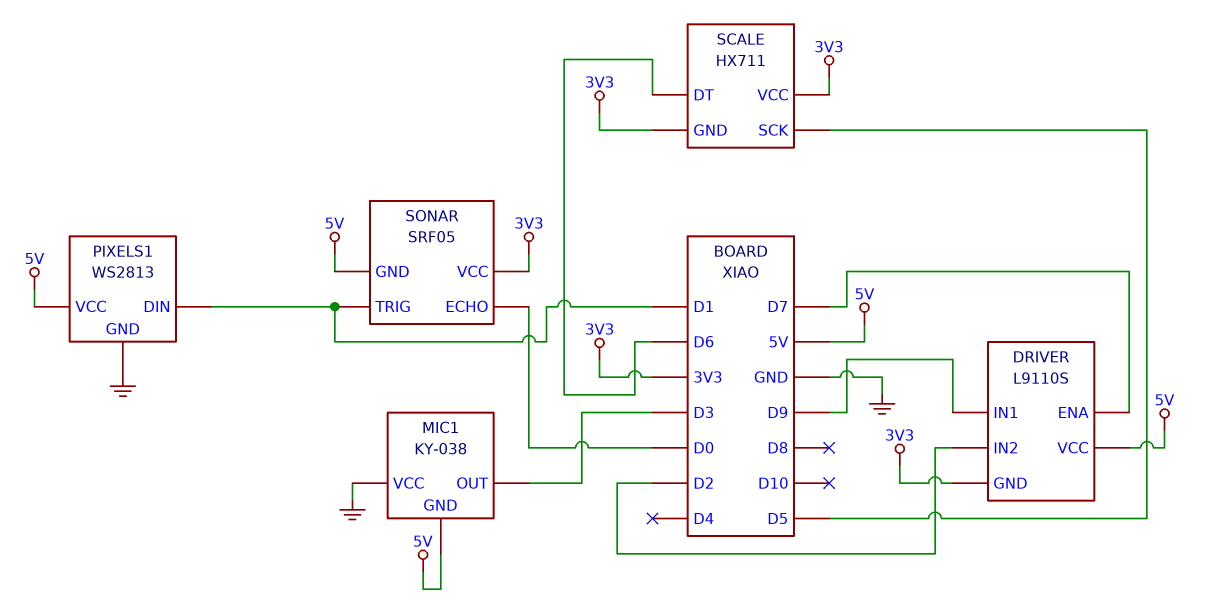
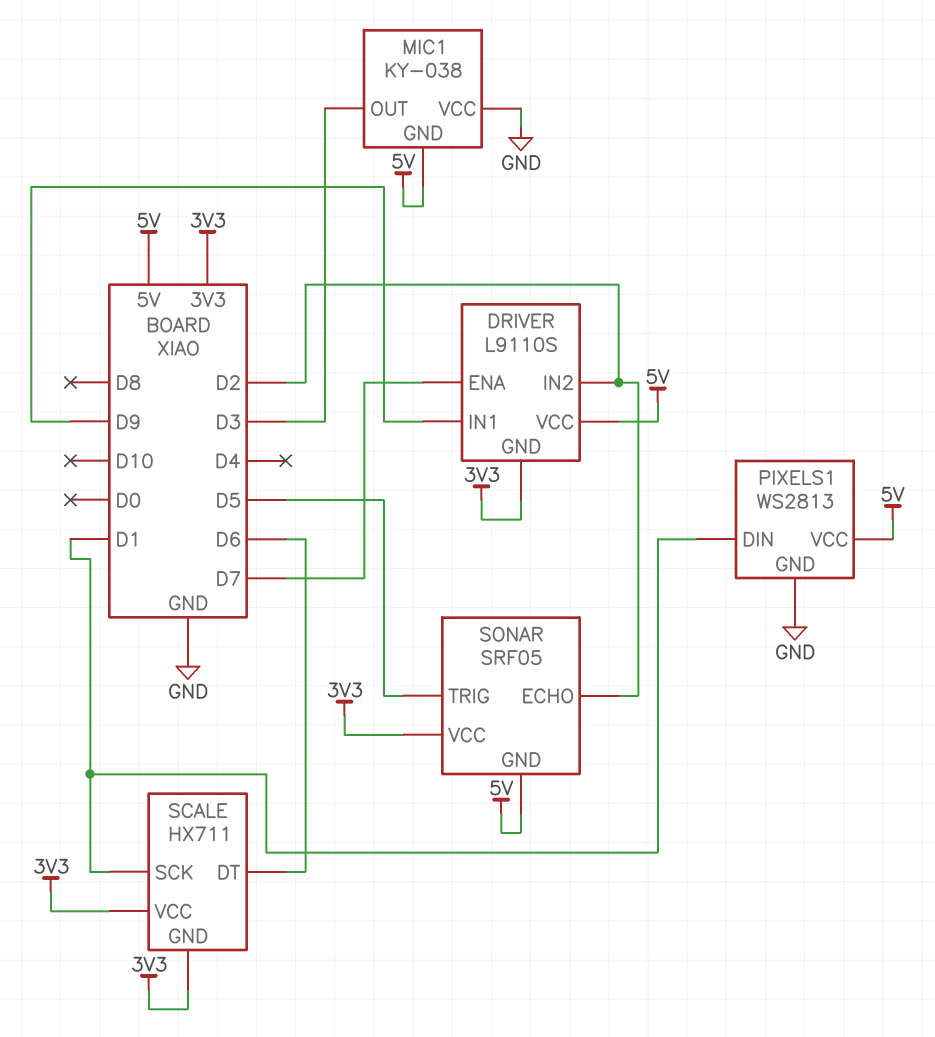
SCALE pin SCK: D5 -> D1
SONAR pin ECHO: D0 -> D2
SONAR pin TRIG: D1 -> D5

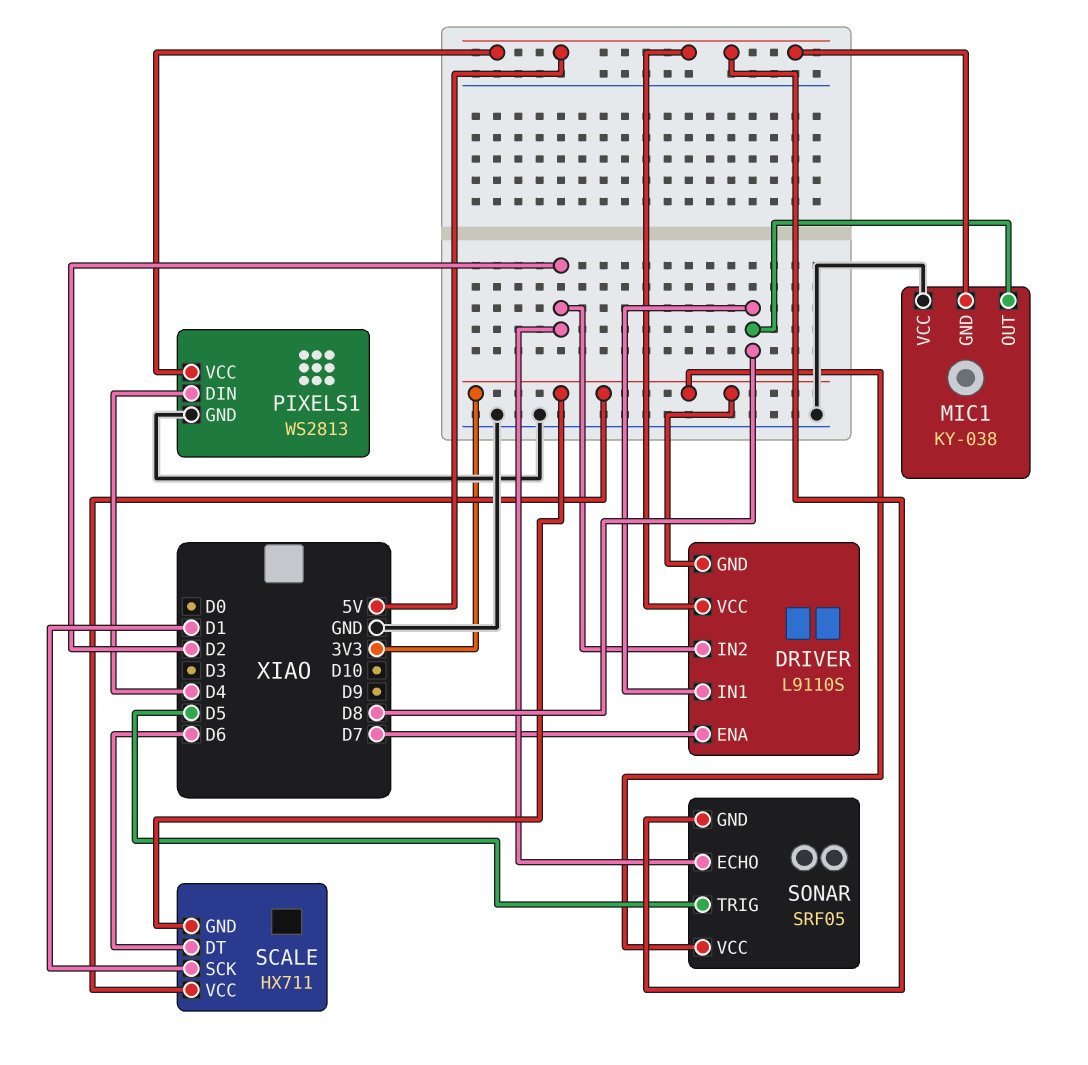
DRIVER pin IN1: D9 -> D8
MIC1 pin OUT: D3 -> D8
PIXELS1 pin DIN: D1 -> D4

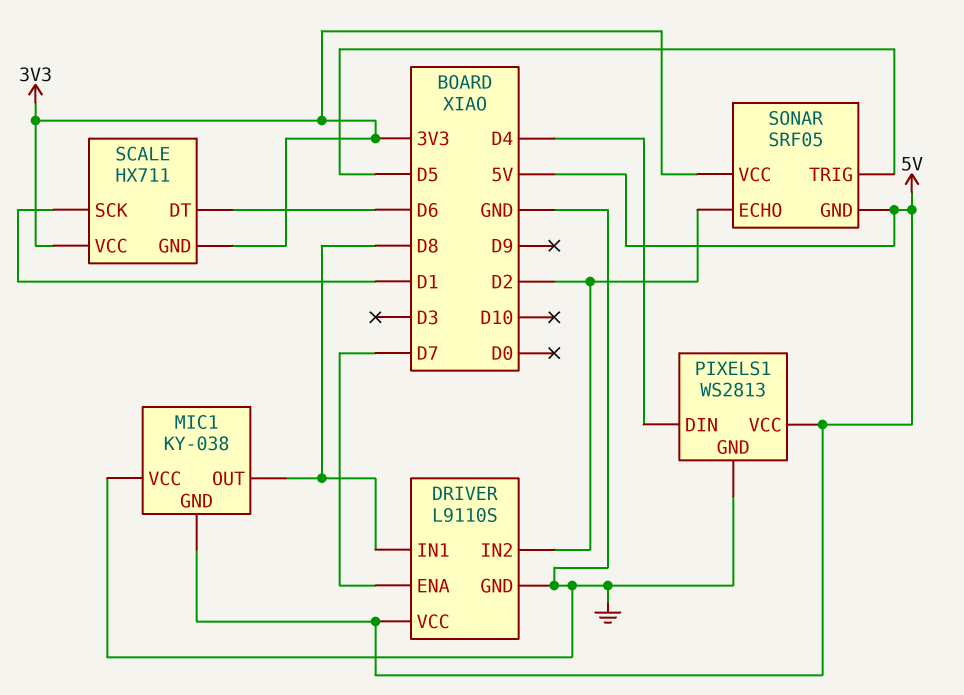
DRIVER pin GND: 3V3 -> GND

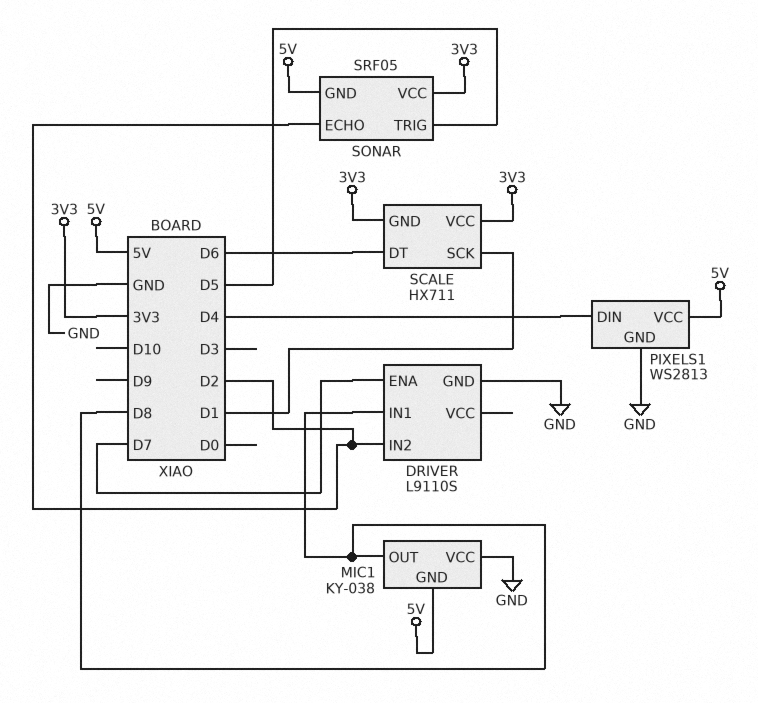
DRIVER pin VCC: 5V -> none

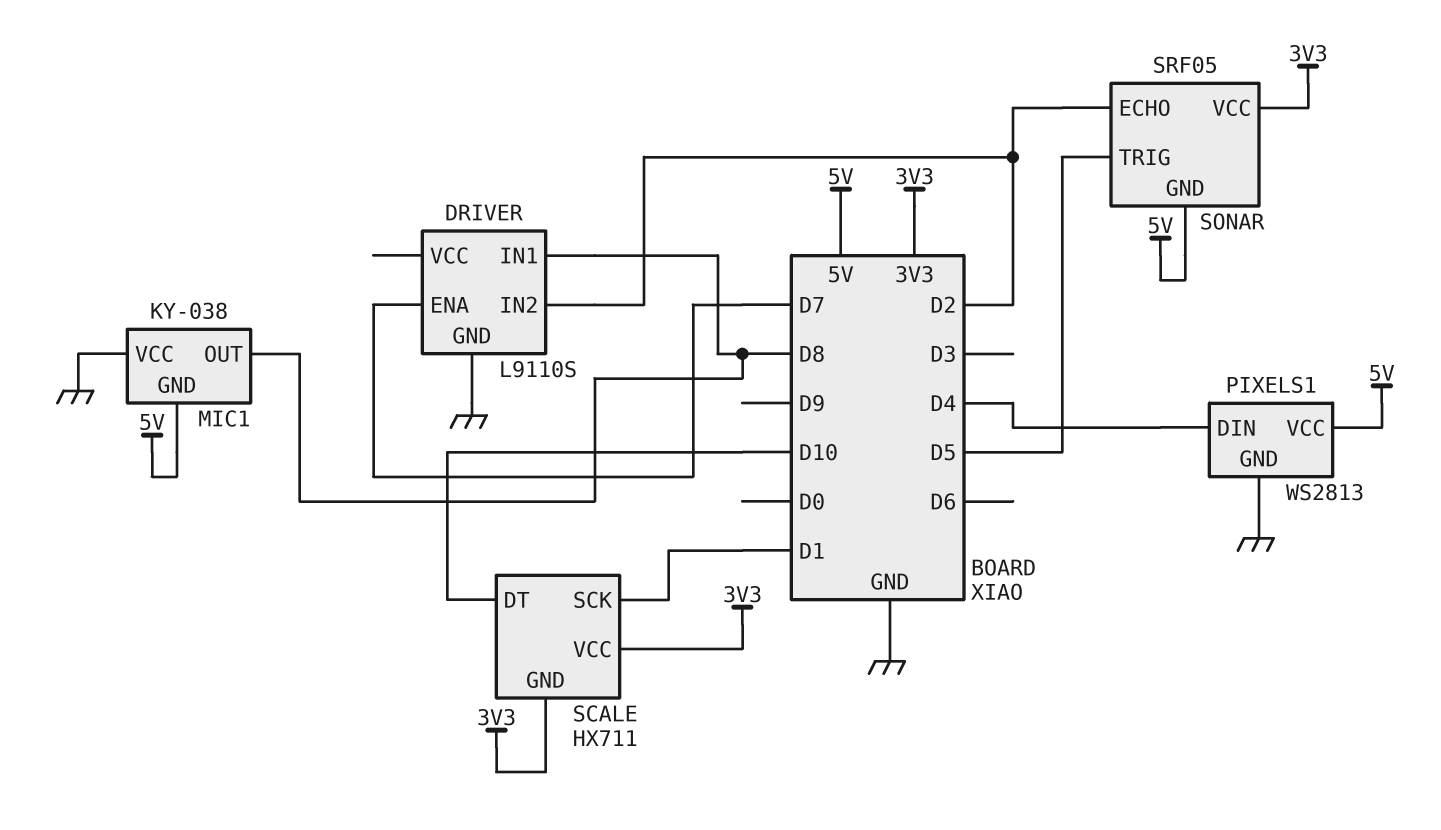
SCALE pin DT: D6 -> D10

